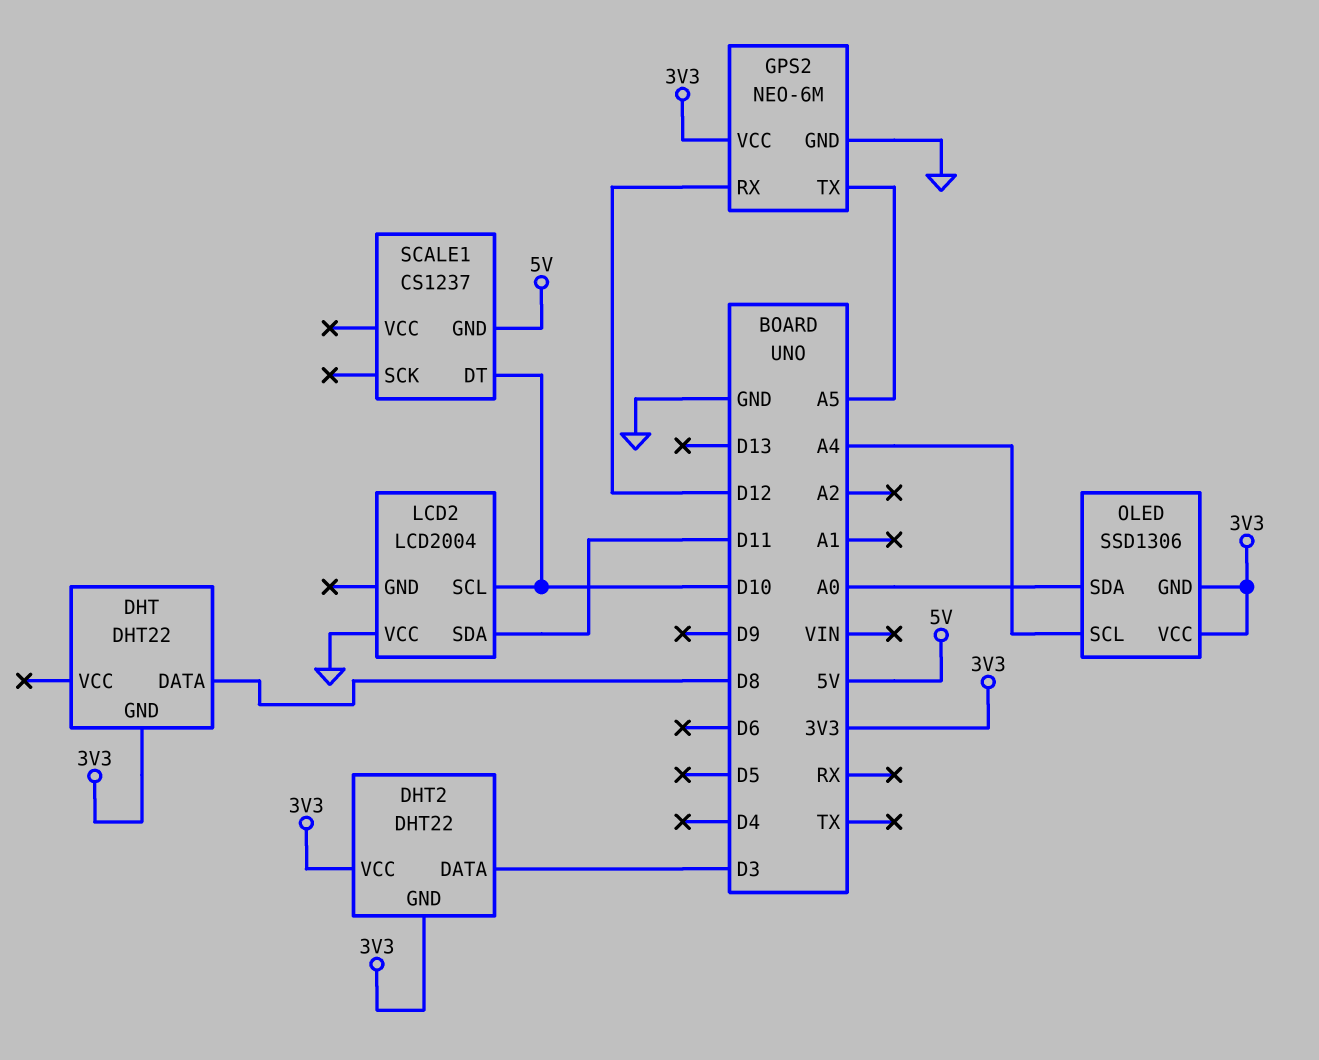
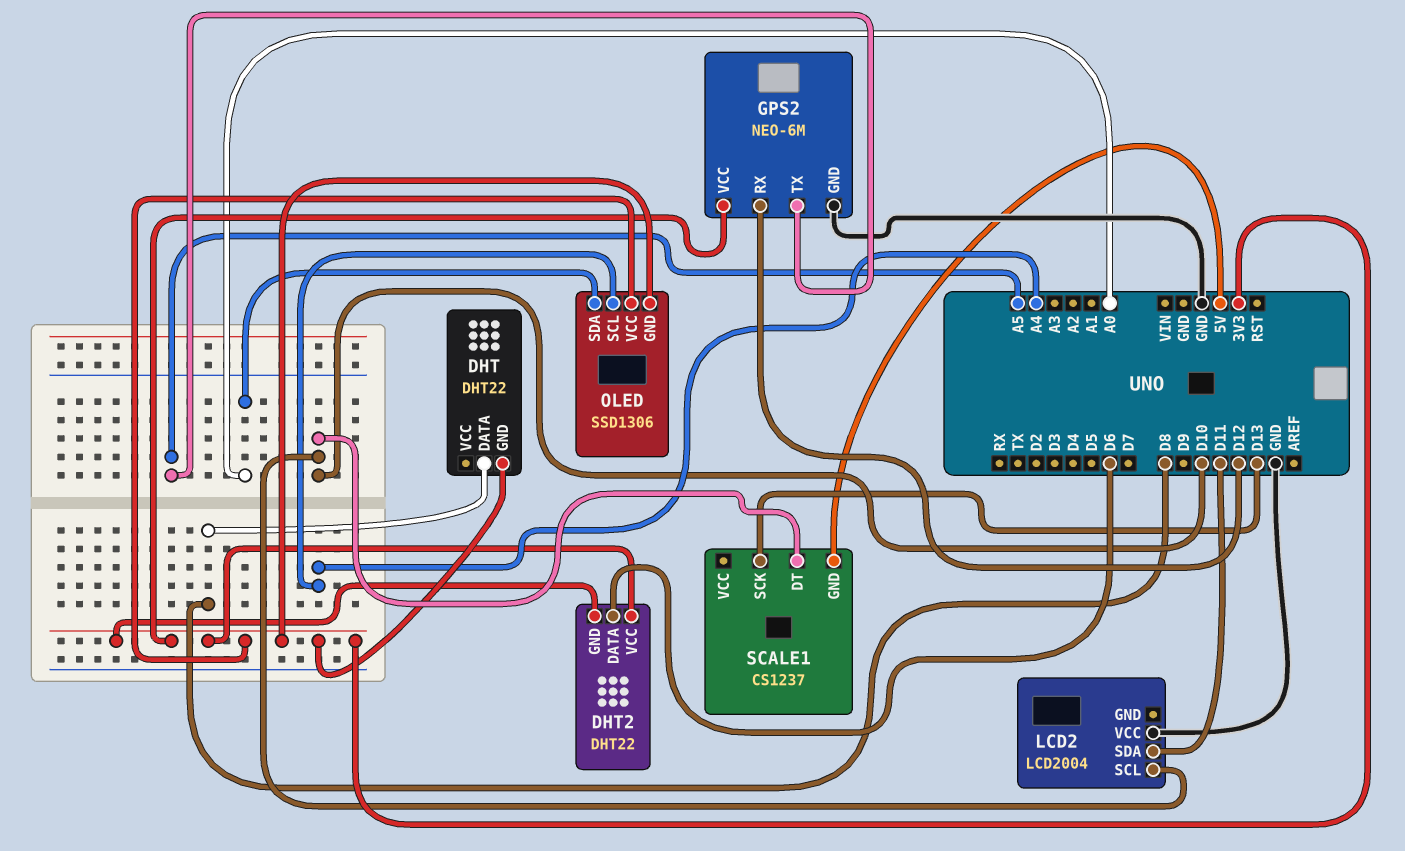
DHT2 pin DATA: D3 -> D6
SCALE1 pin SCK: none -> D13

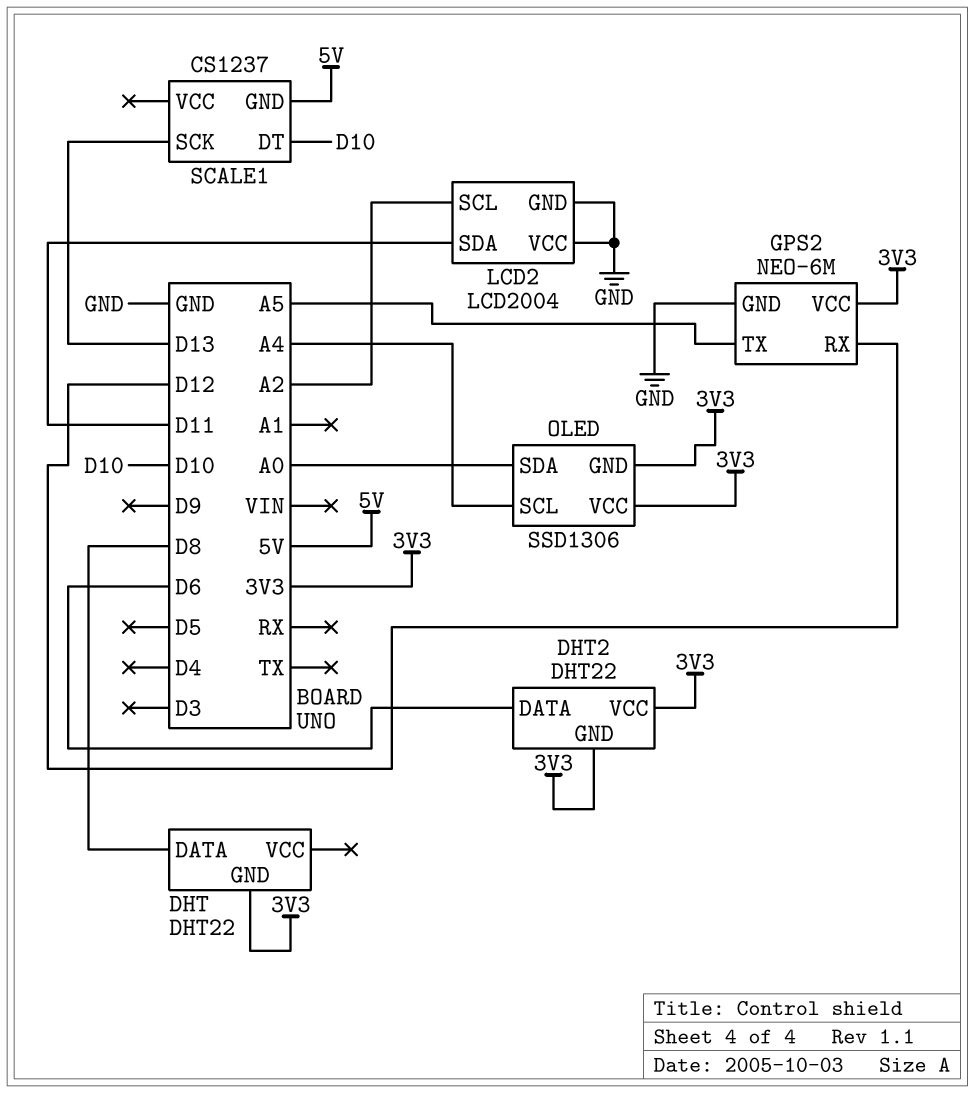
LCD2 pin GND: none -> GND
LCD2 pin SCL: D10 -> A2

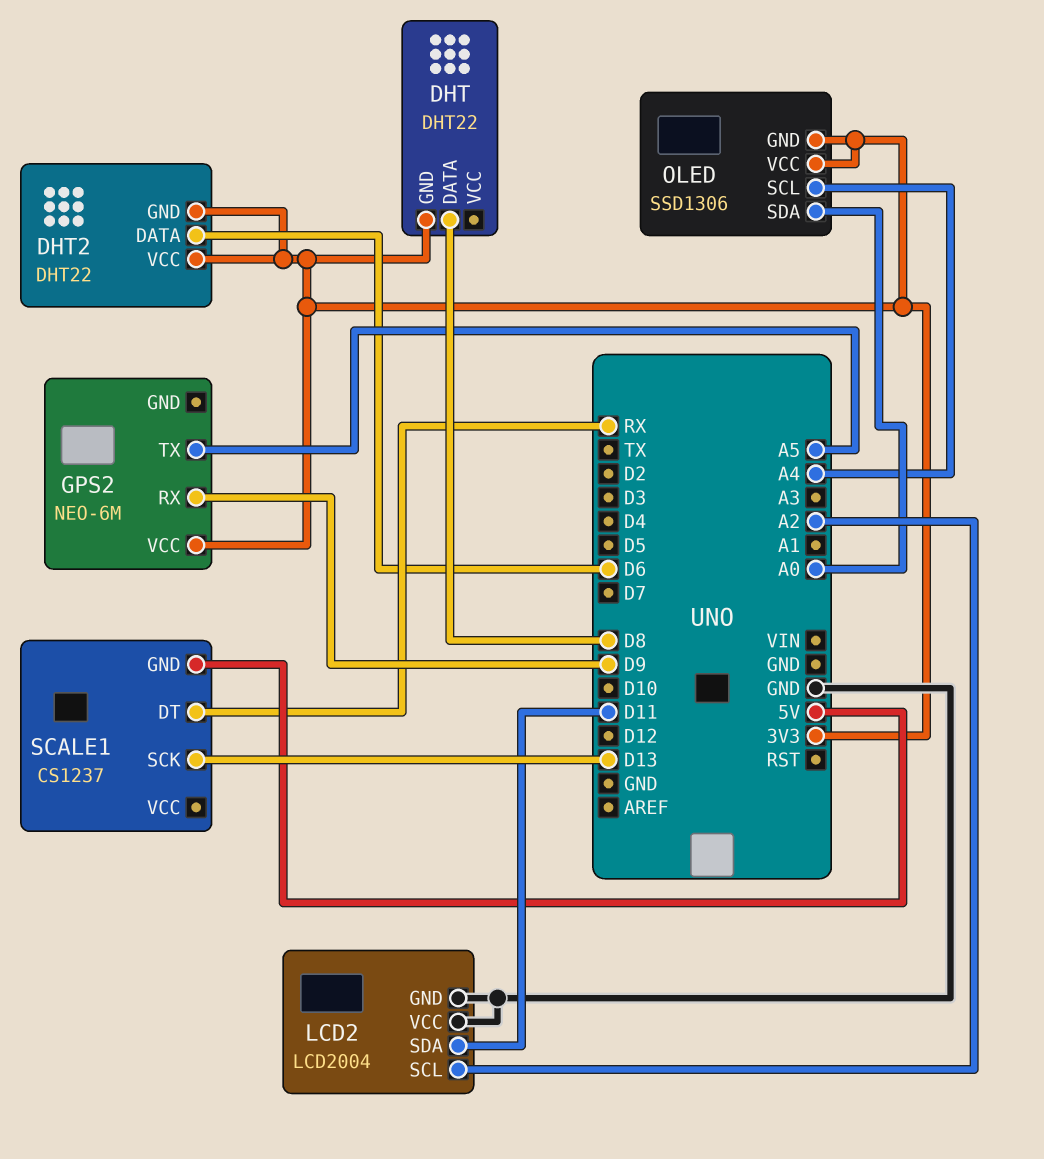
GPS2 pin GND: GND -> none
GPS2 pin RX: D12 -> D9
SCALE1 pin DT: D10 -> RX

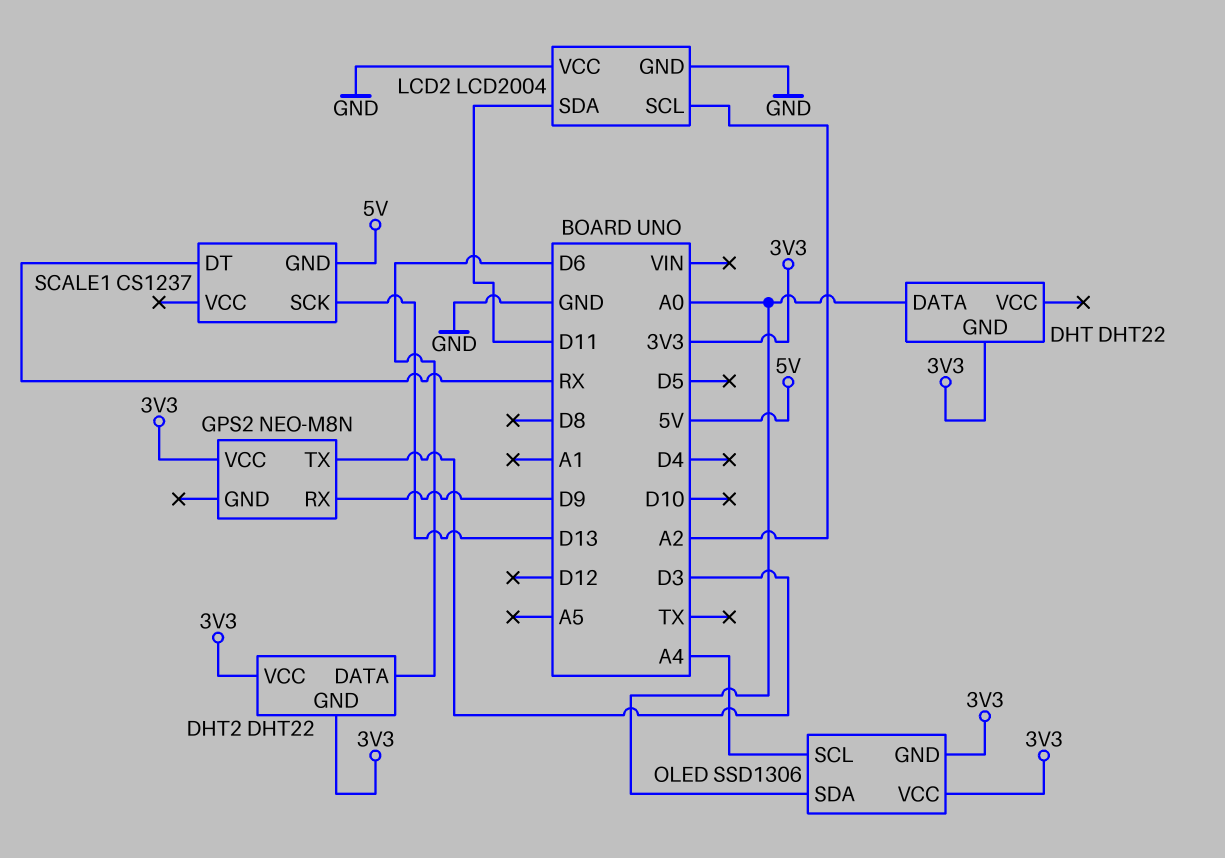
DHT pin DATA: D8 -> A0
GPS2: NEO-6M -> NEO-M8N
GPS2 pin TX: A5 -> D3

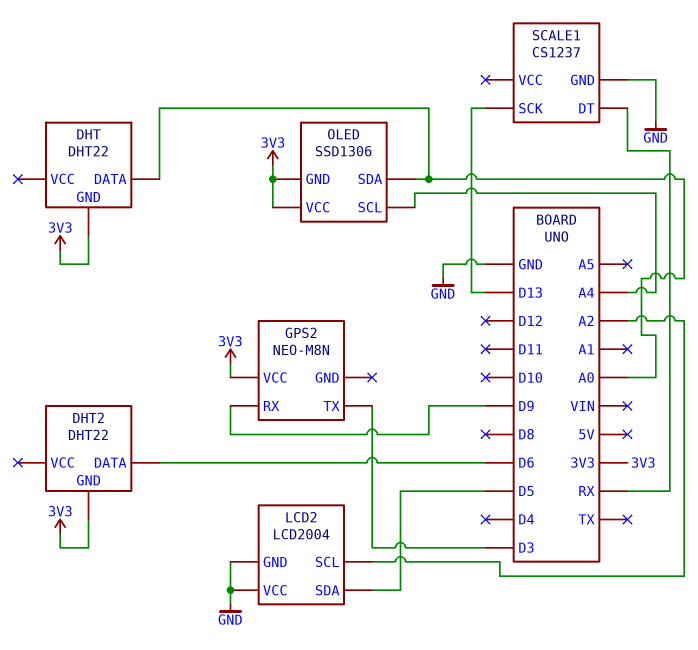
DHT2 pin VCC: 3V3 -> none
LCD2 pin SDA: D11 -> D5
SCALE1 pin GND: 5V -> GND

